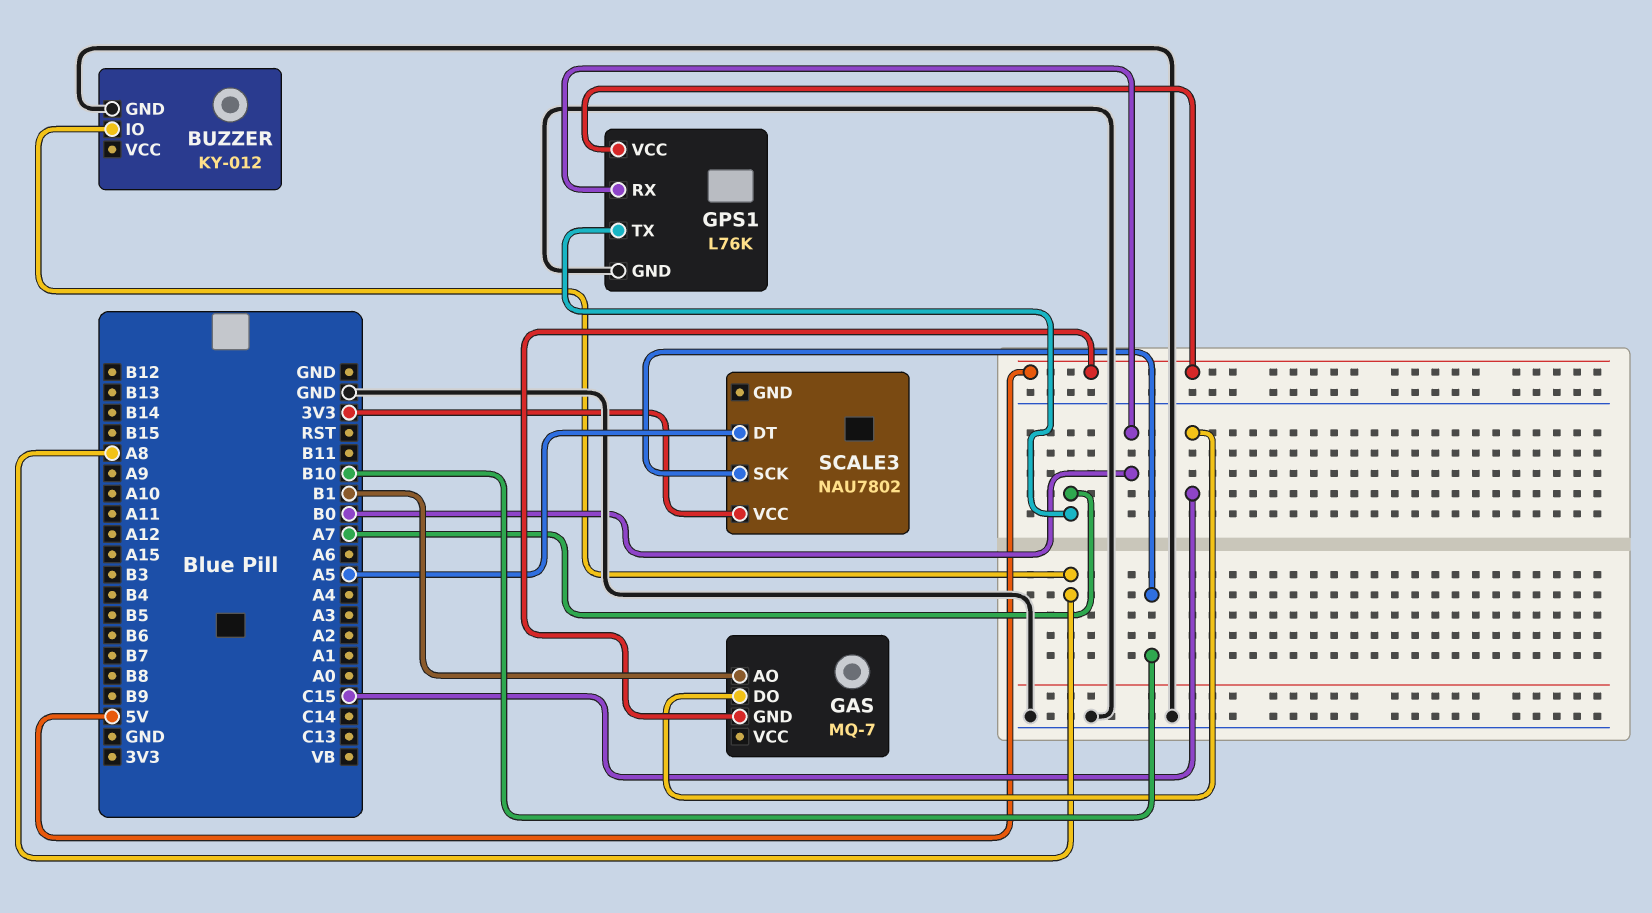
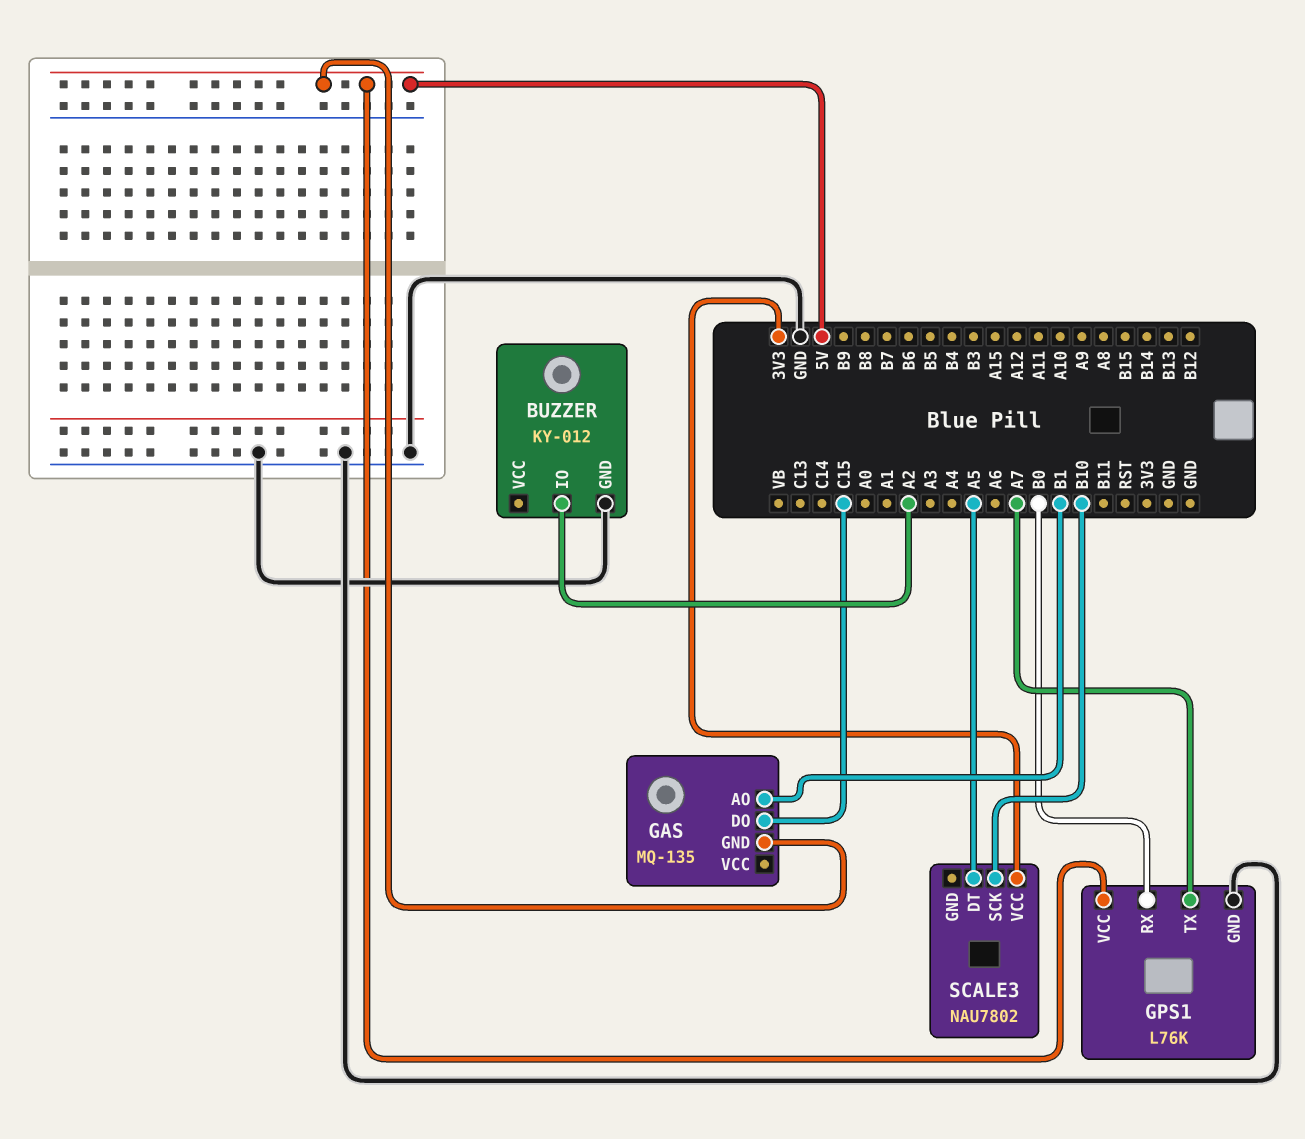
BUZZER pin IO: A8 -> A2
GAS: MQ-7 -> MQ-135

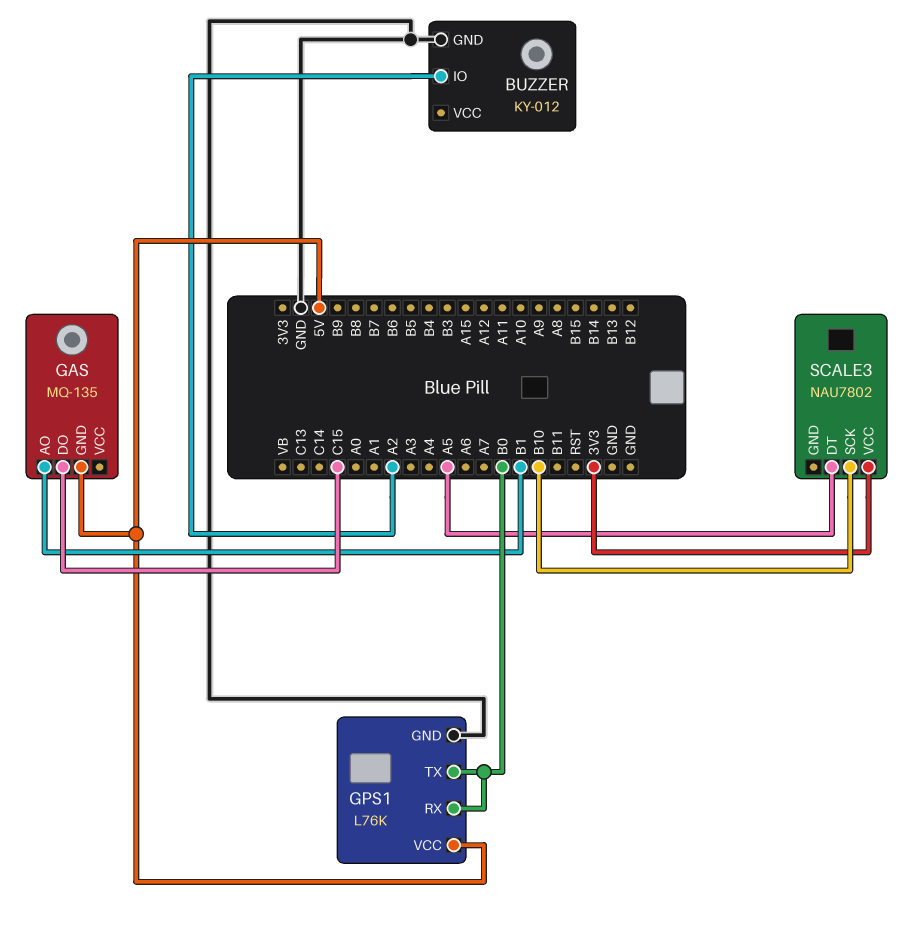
GPS1 pin TX: A7 -> B0

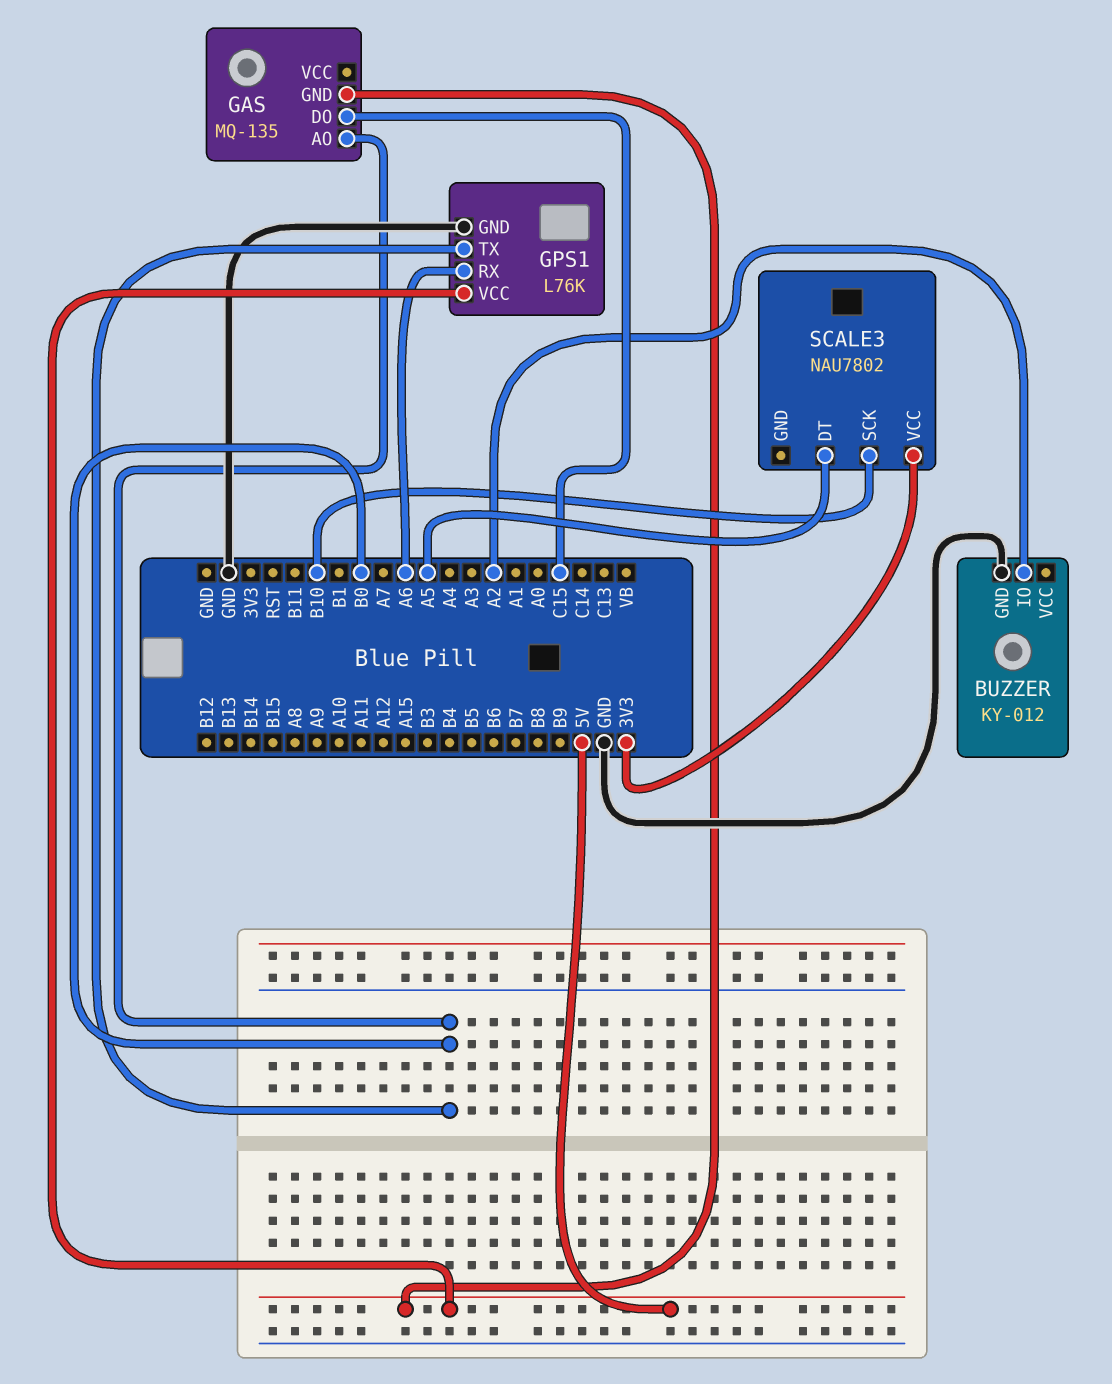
GAS pin AO: B1 -> B0
GPS1 pin RX: B0 -> A6

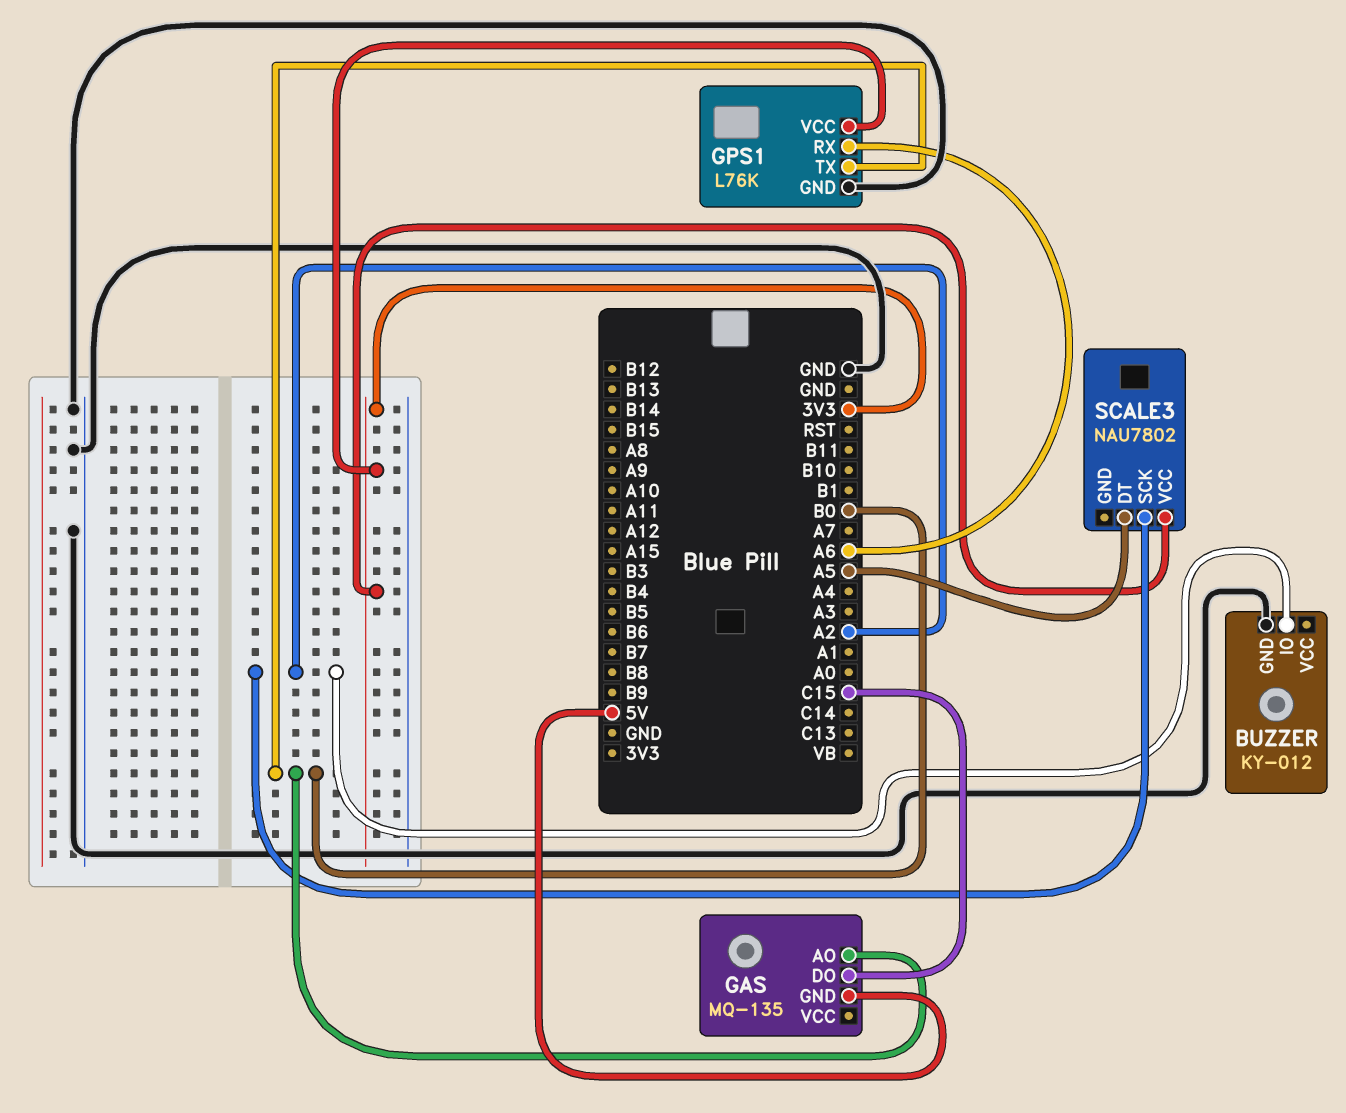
GPS1 pin VCC: 5V -> 3V3
SCALE3 pin SCK: B10 -> A2

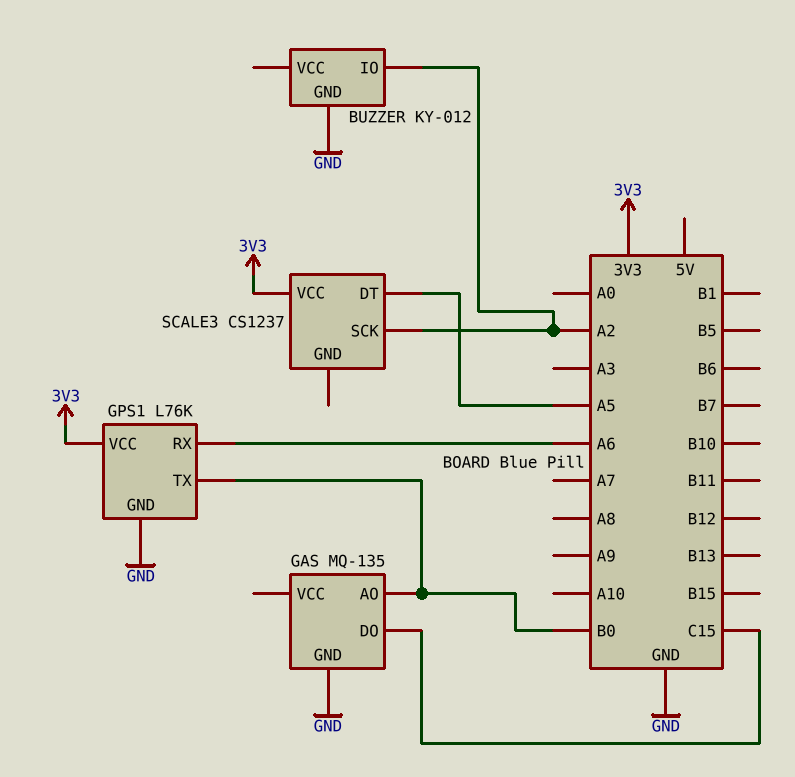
GAS pin GND: 5V -> GND
SCALE3: NAU7802 -> CS1237

